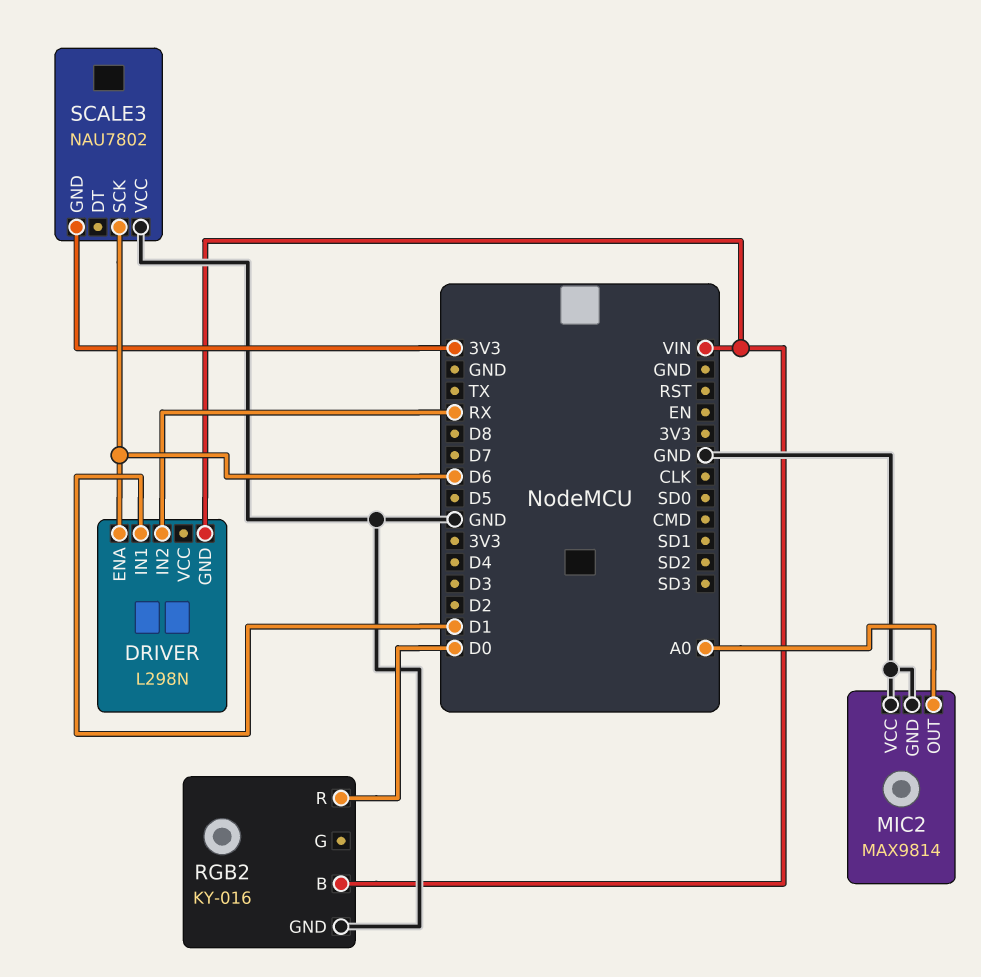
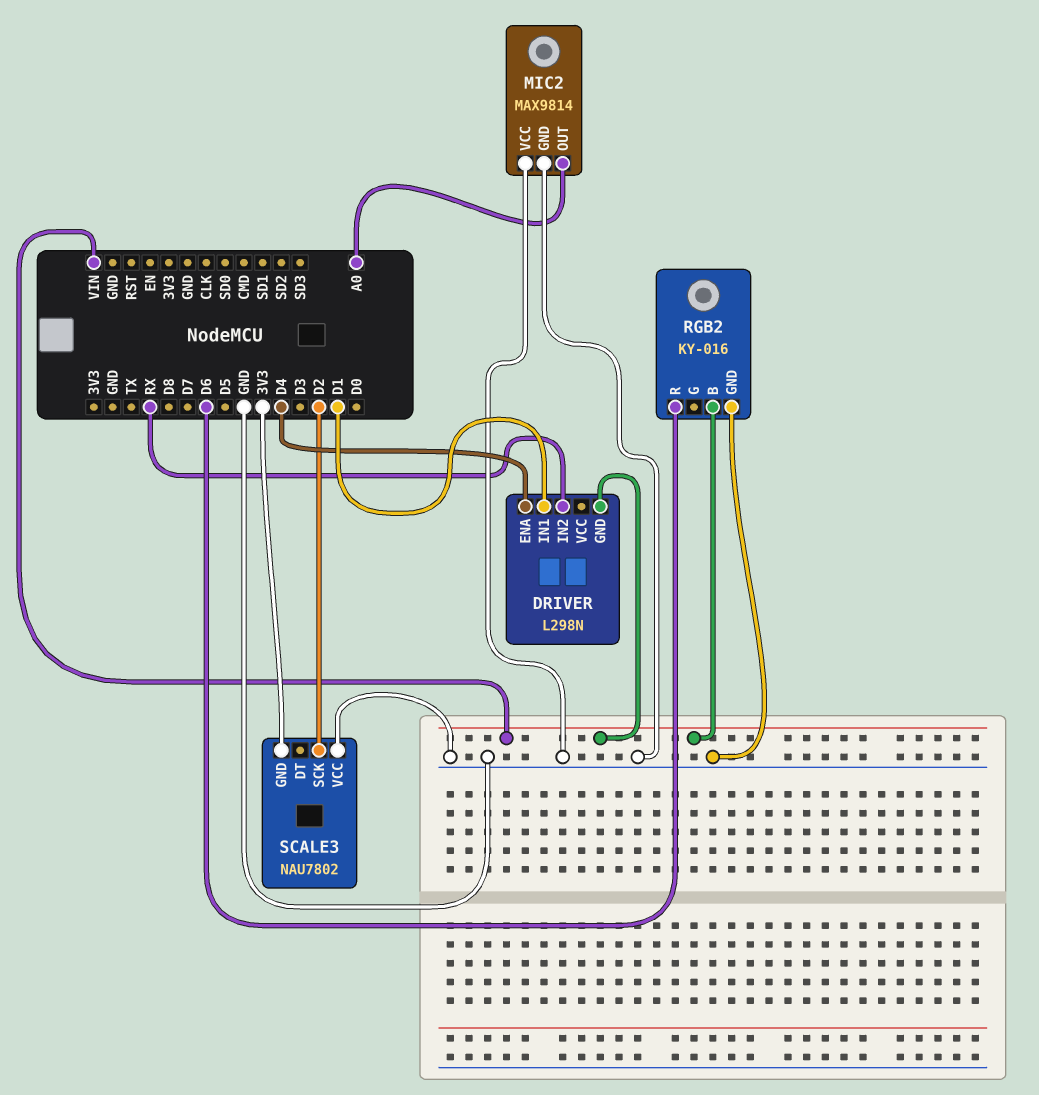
DRIVER pin ENA: D6 -> D4
RGB2 pin R: D0 -> D6
SCALE3 pin SCK: D6 -> D2

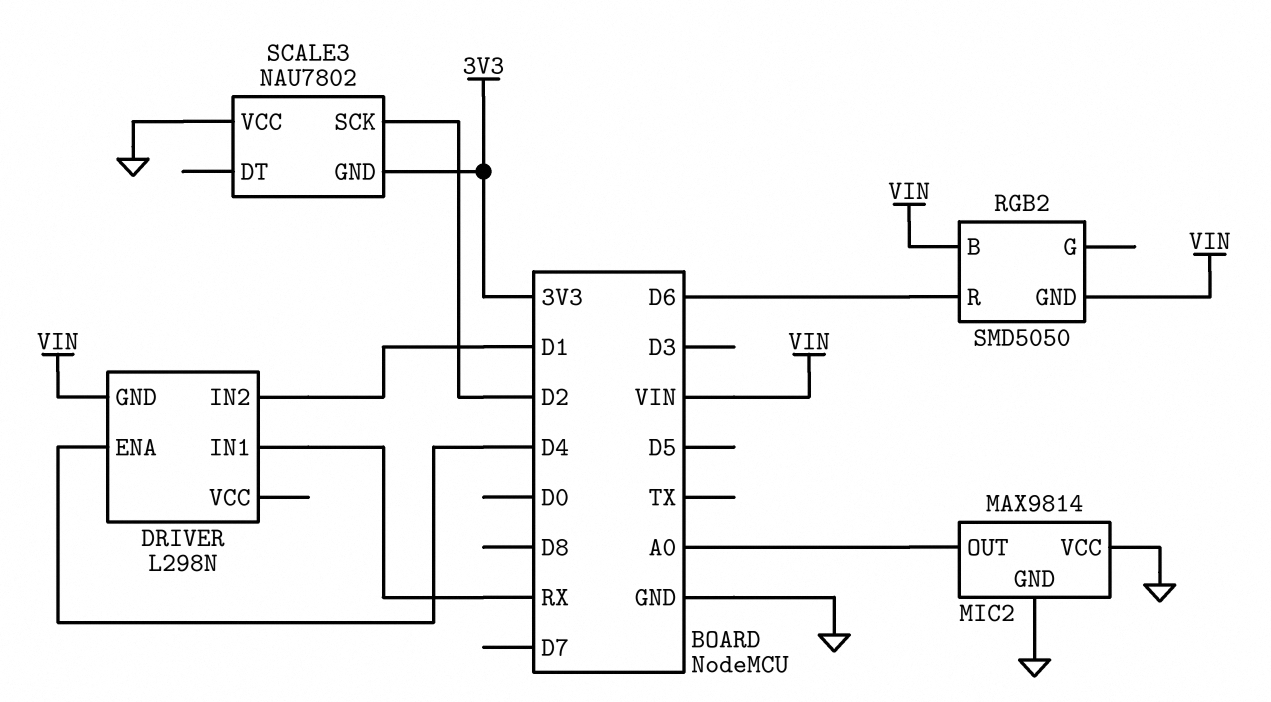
DRIVER pin IN1: D1 -> RX
DRIVER pin IN2: RX -> D1
RGB2: KY-016 -> SMD5050
RGB2 pin GND: GND -> VIN

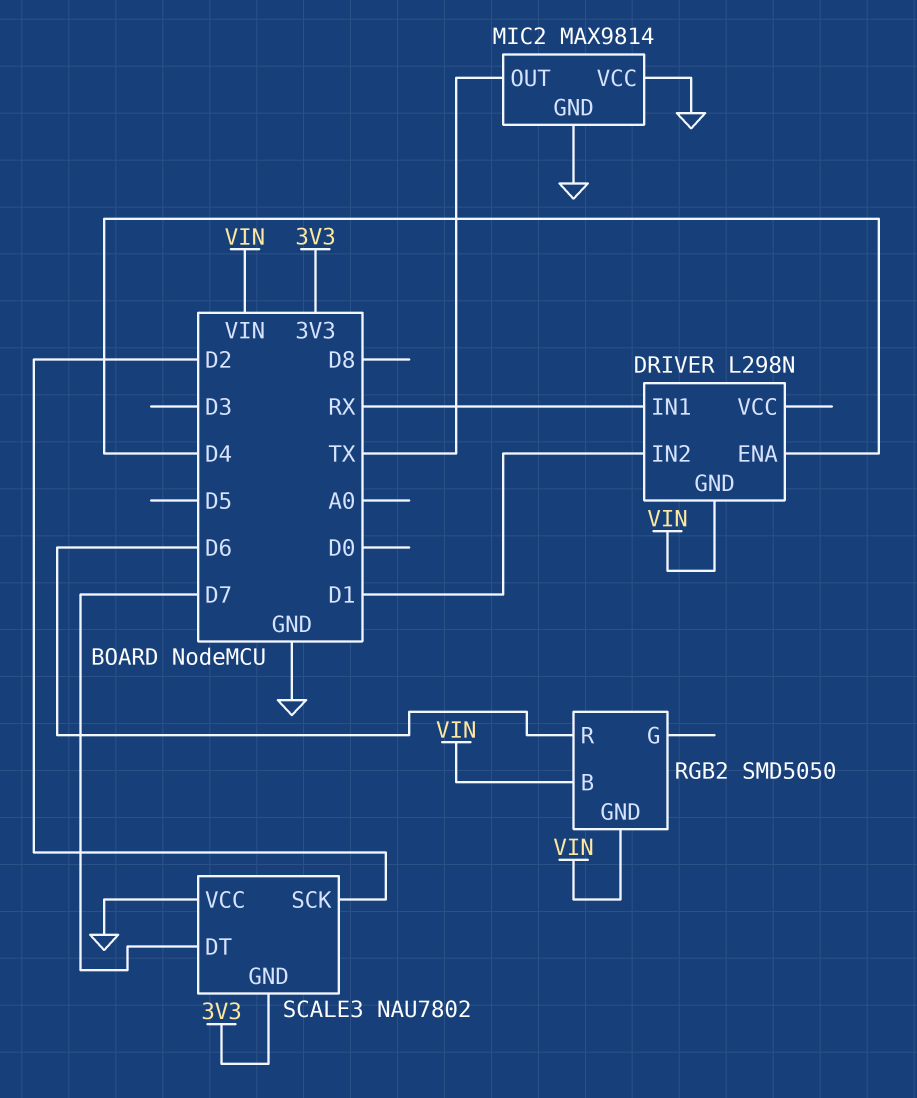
MIC2 pin OUT: A0 -> TX
SCALE3 pin DT: none -> D7

